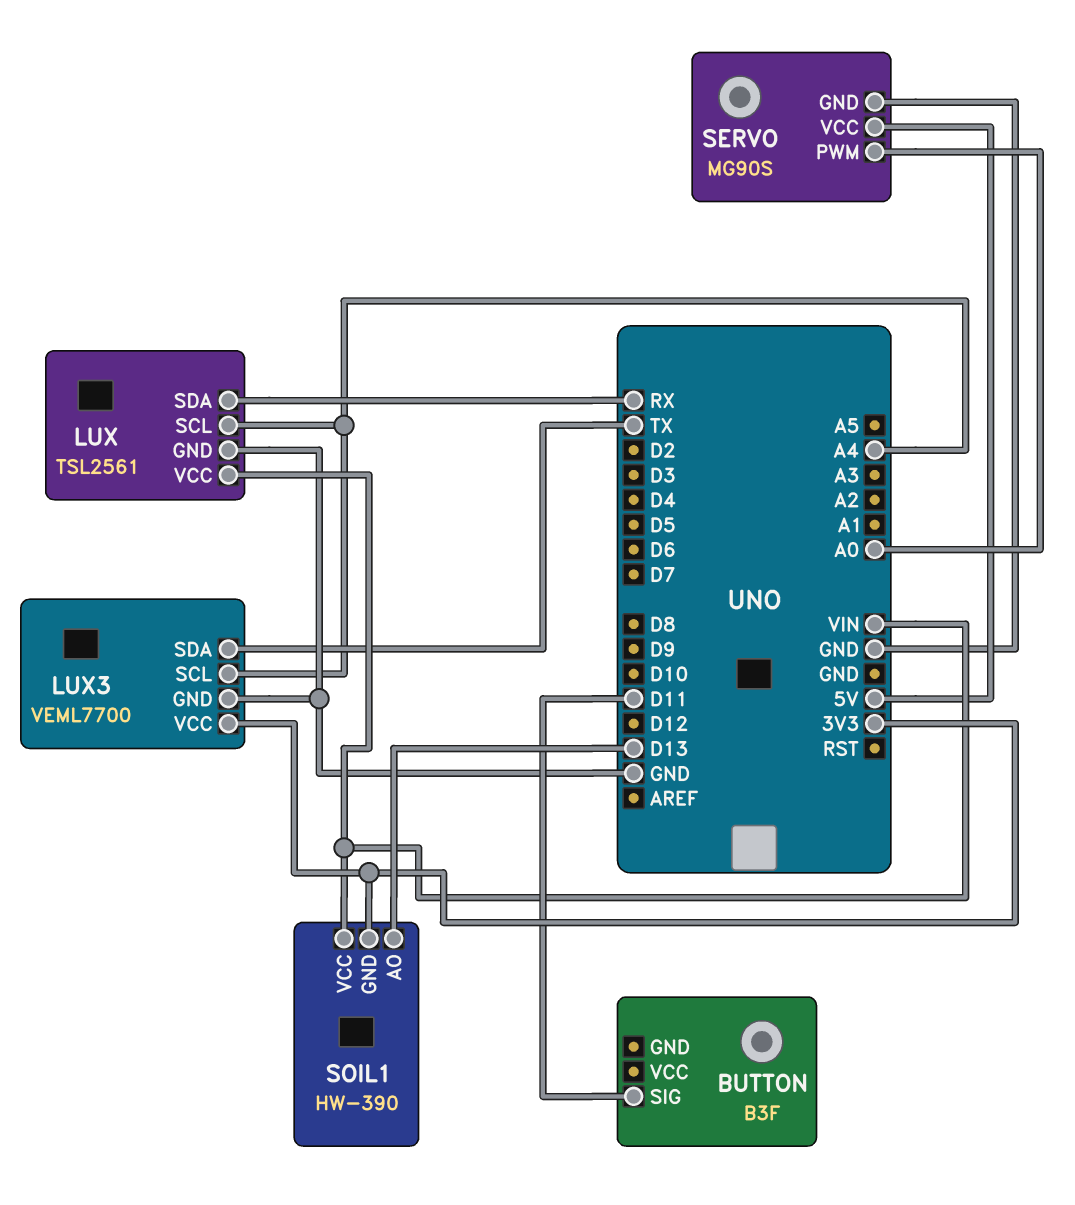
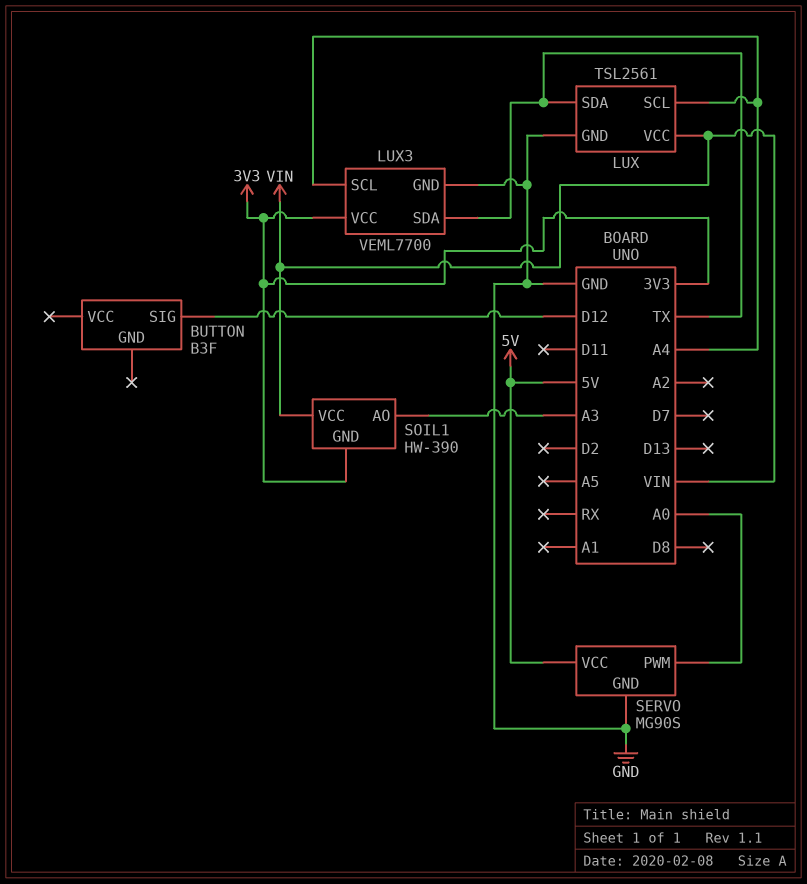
BUTTON pin SIG: D11 -> D12
LUX pin SDA: RX -> TX
SOIL1 pin AO: D13 -> A3

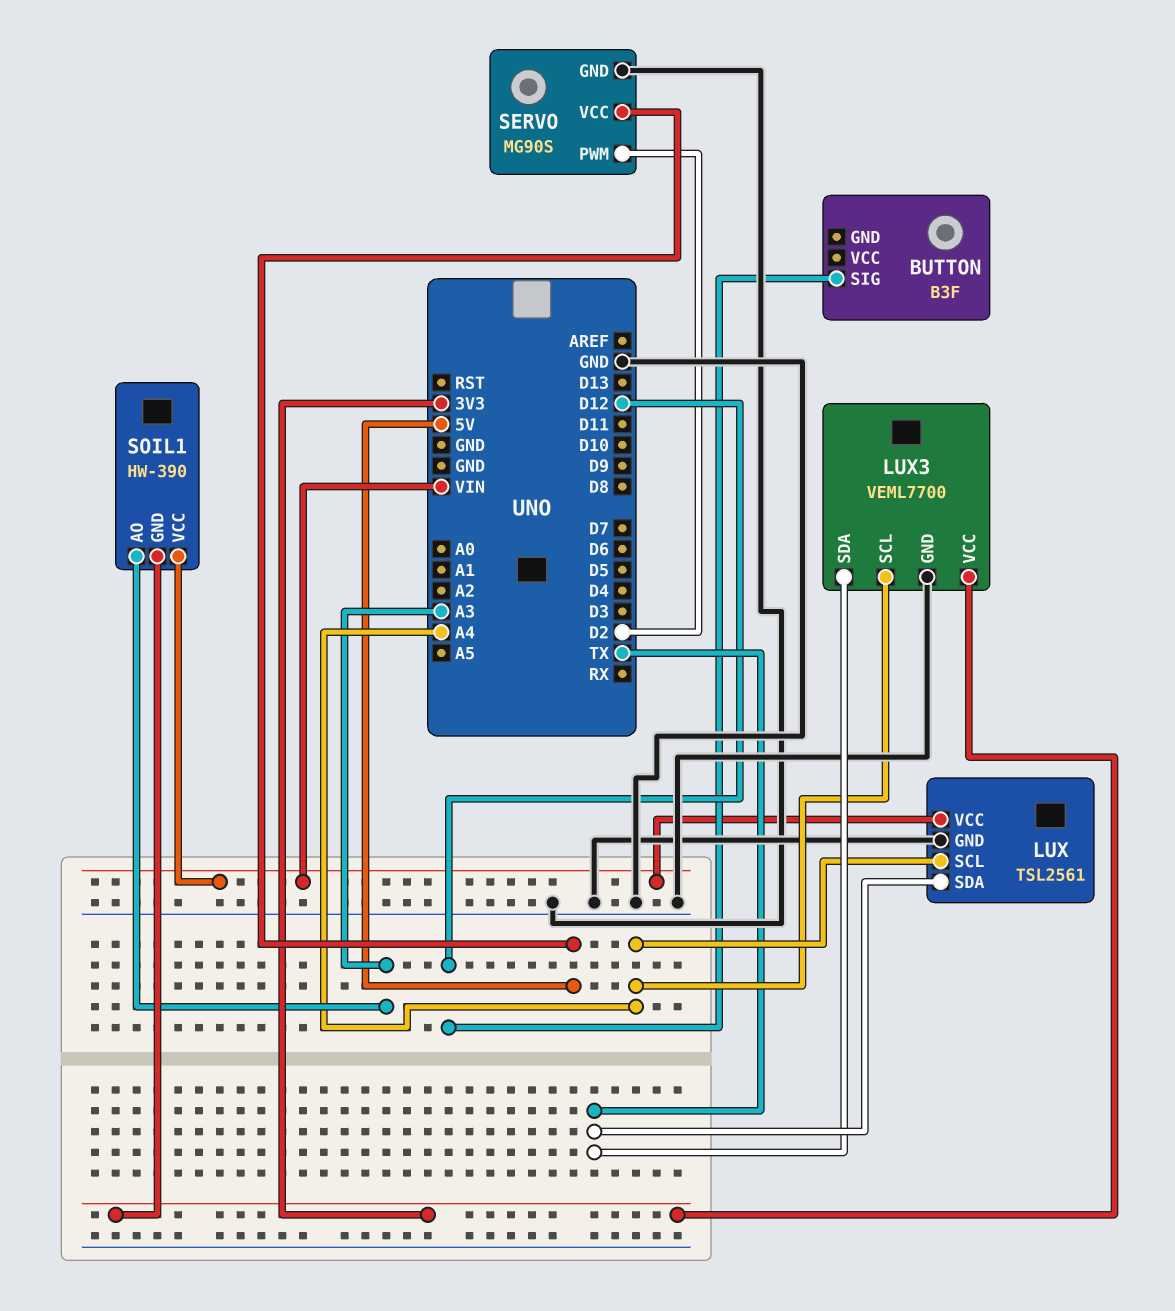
SERVO pin PWM: A0 -> D2

